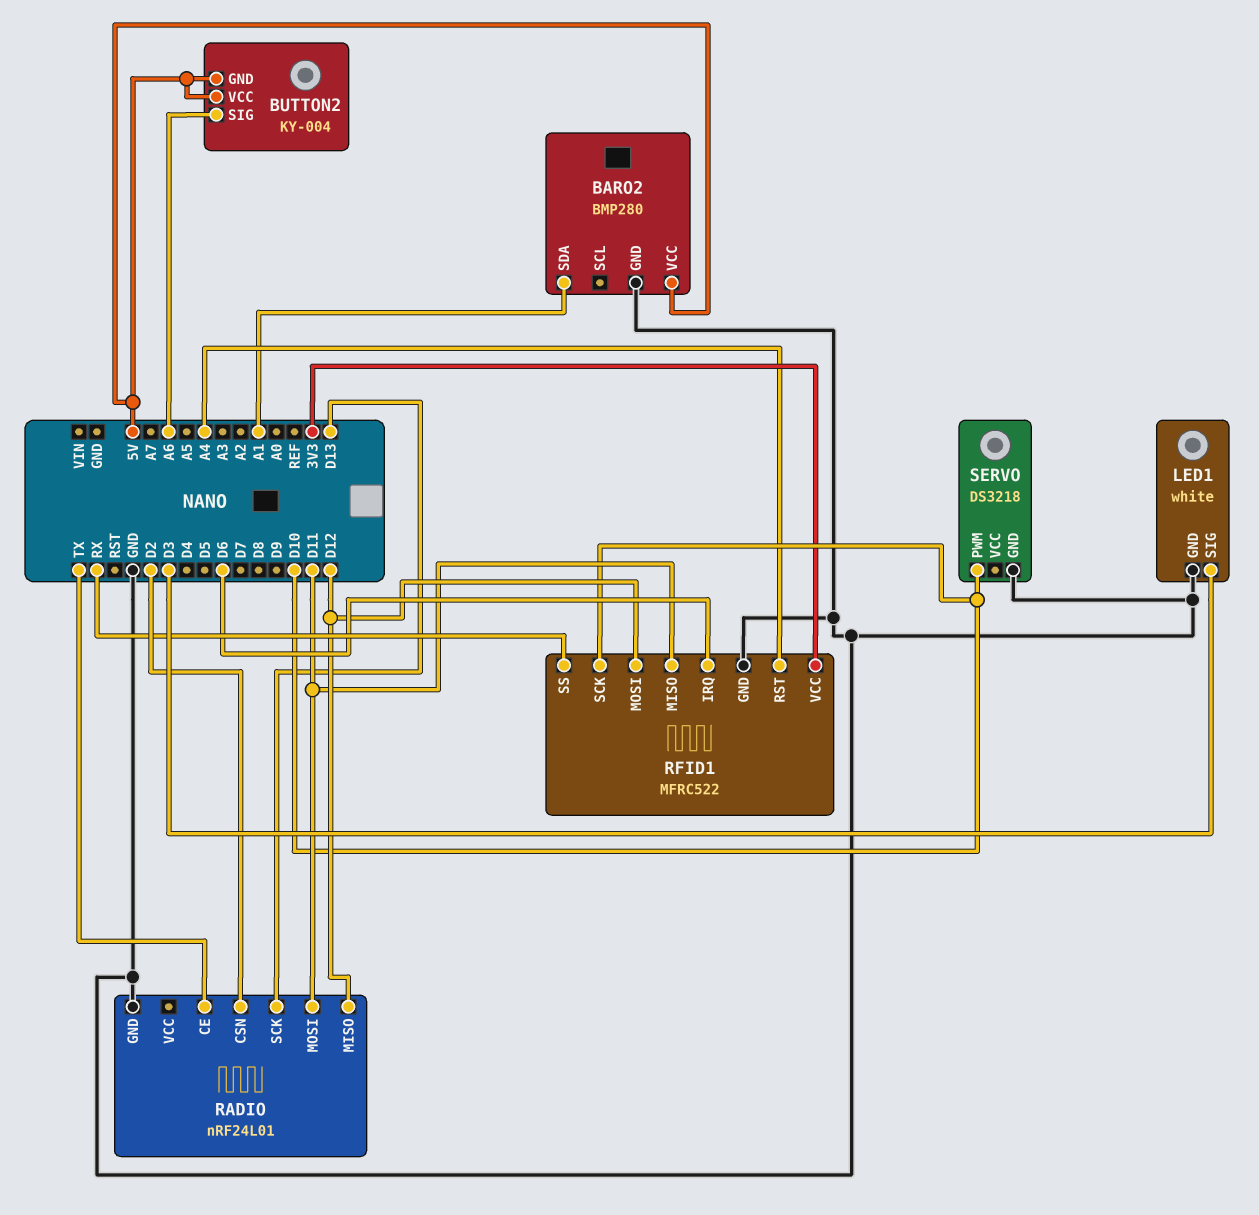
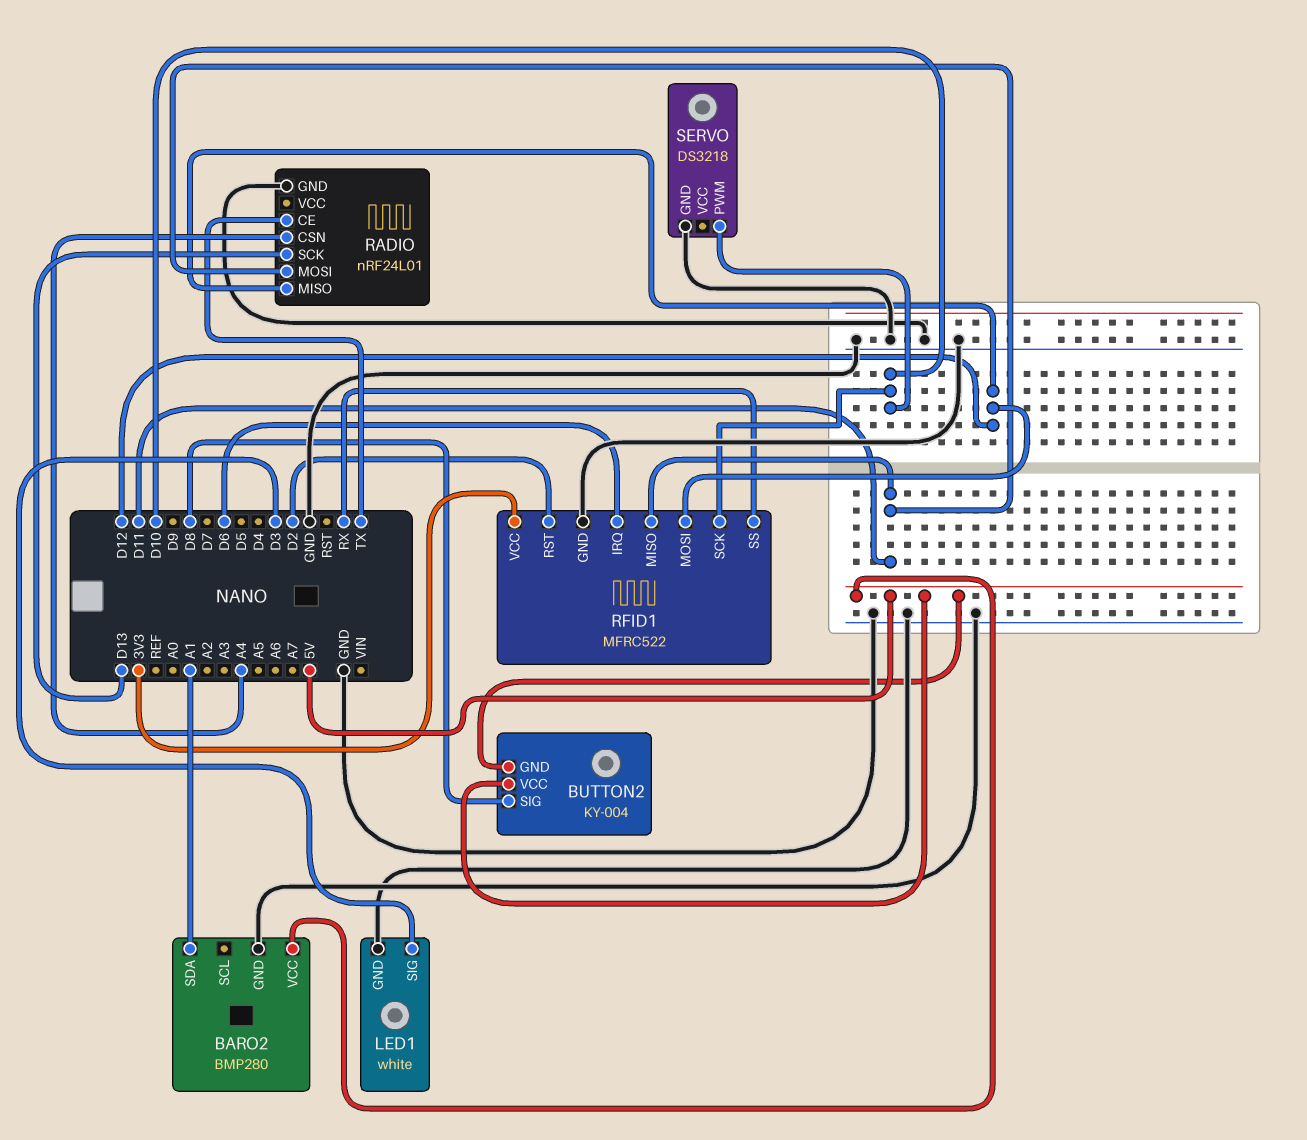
BUTTON2 pin SIG: A6 -> D8
RADIO pin CSN: D2 -> A4
RFID1 pin RST: A4 -> D2

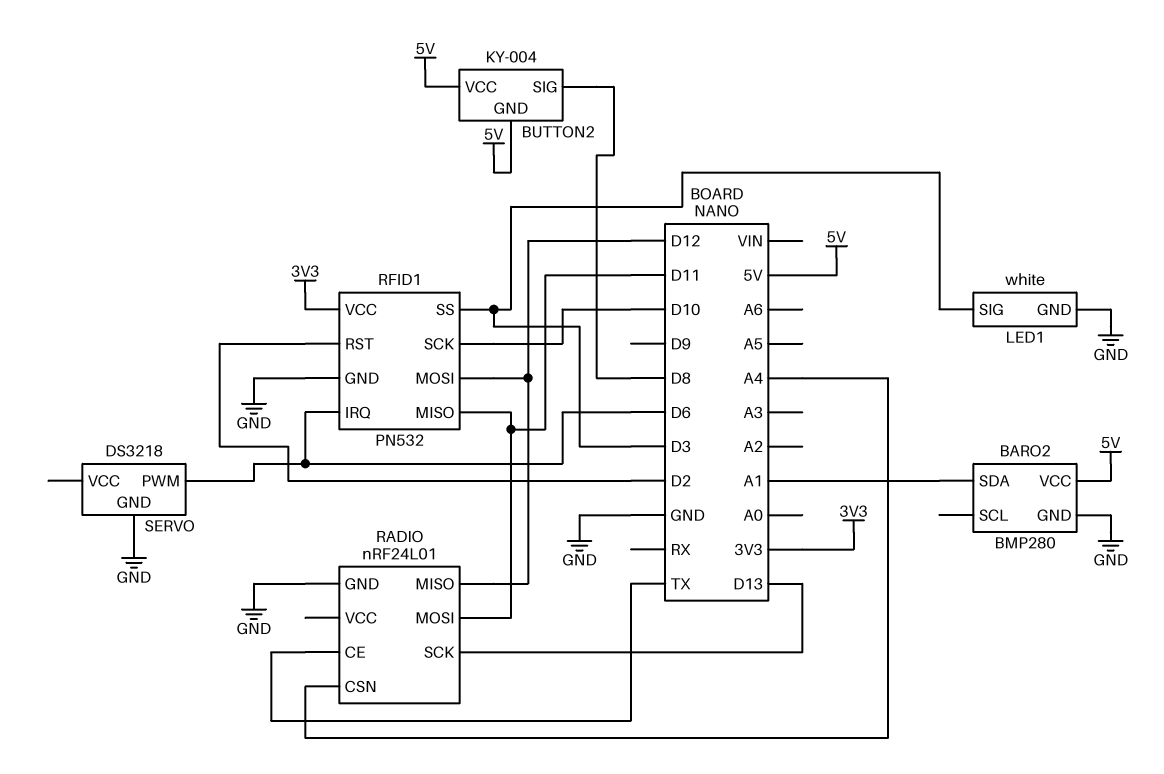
RFID1: MFRC522 -> PN532
RFID1 pin SS: RX -> D3
SERVO pin PWM: D10 -> D6

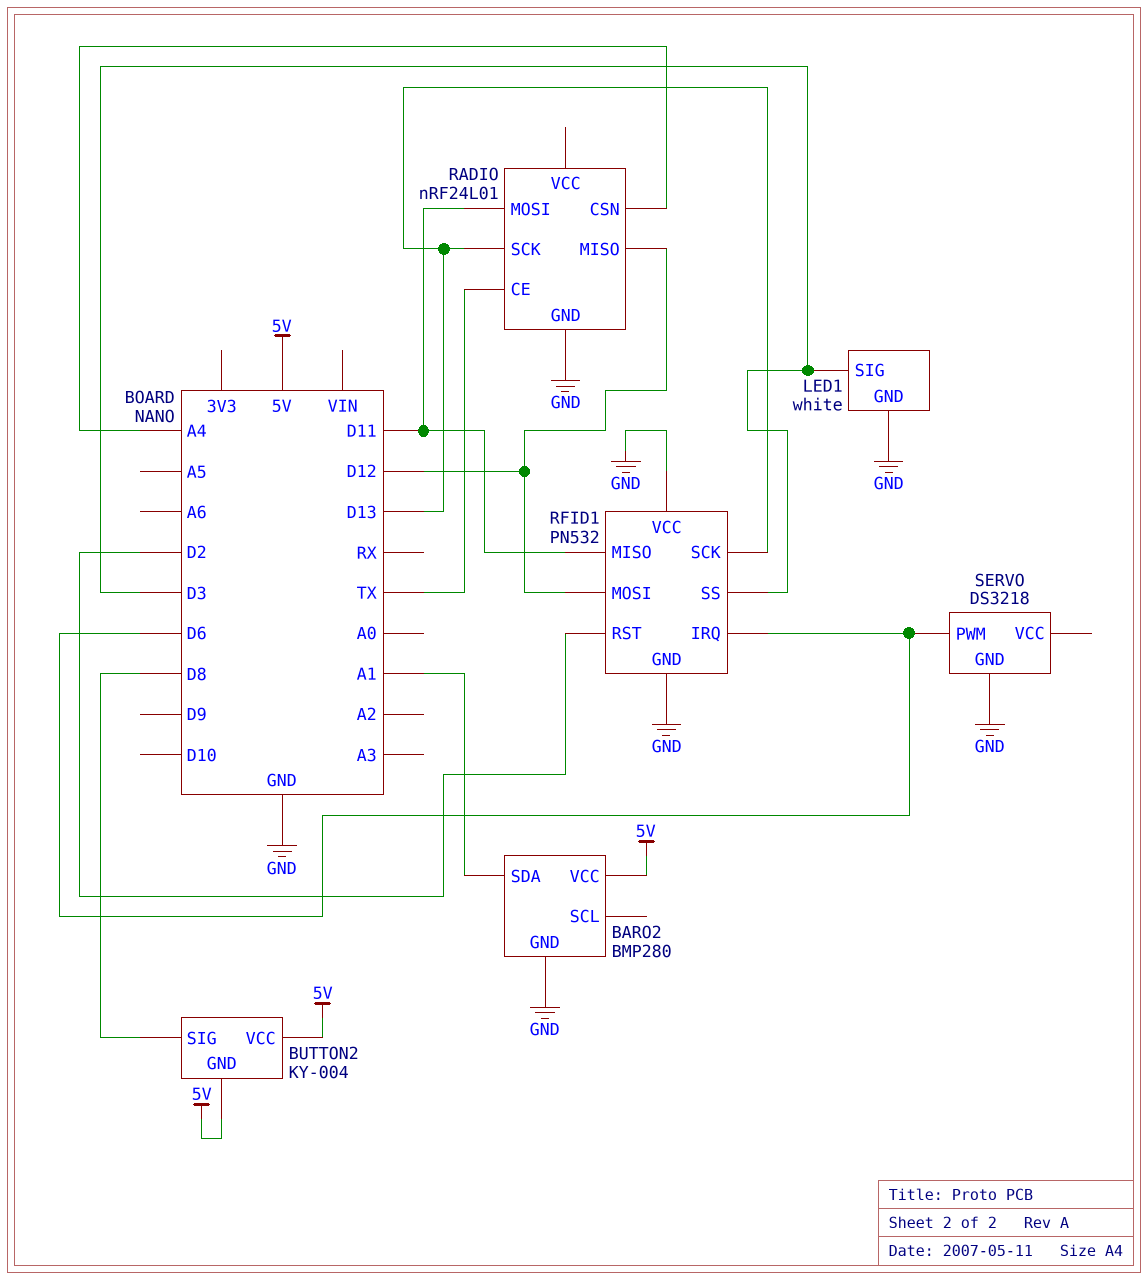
RFID1 pin SCK: D10 -> D13
RFID1 pin VCC: 3V3 -> GND

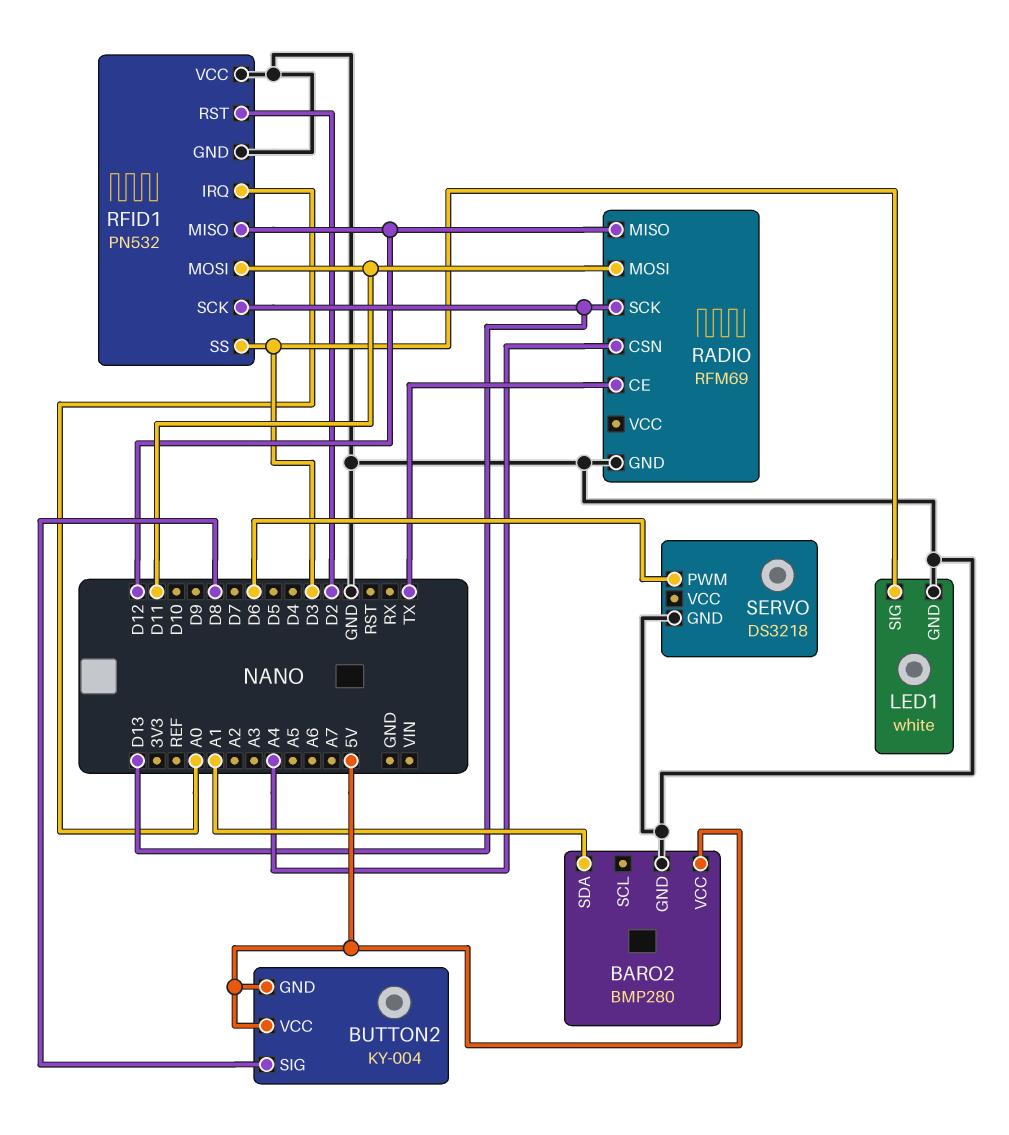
RADIO: nRF24L01 -> RFM69
RFID1 pin IRQ: D6 -> A0
RFID1 pin MISO: D11 -> D12
RFID1 pin MOSI: D12 -> D11

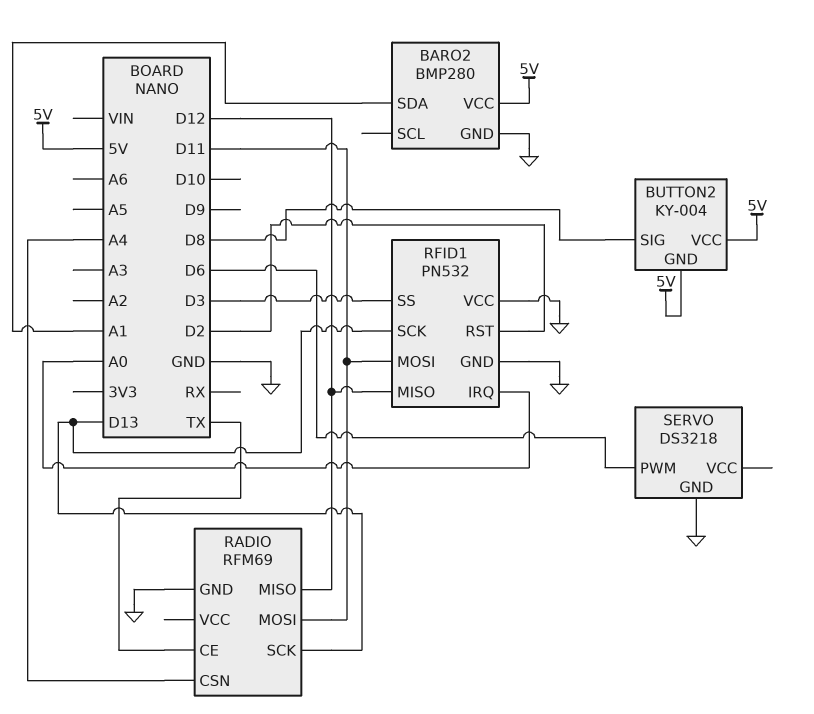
LED1: white -> none
LED1 pin GND: GND -> none
LED1 pin SIG: D3 -> none

